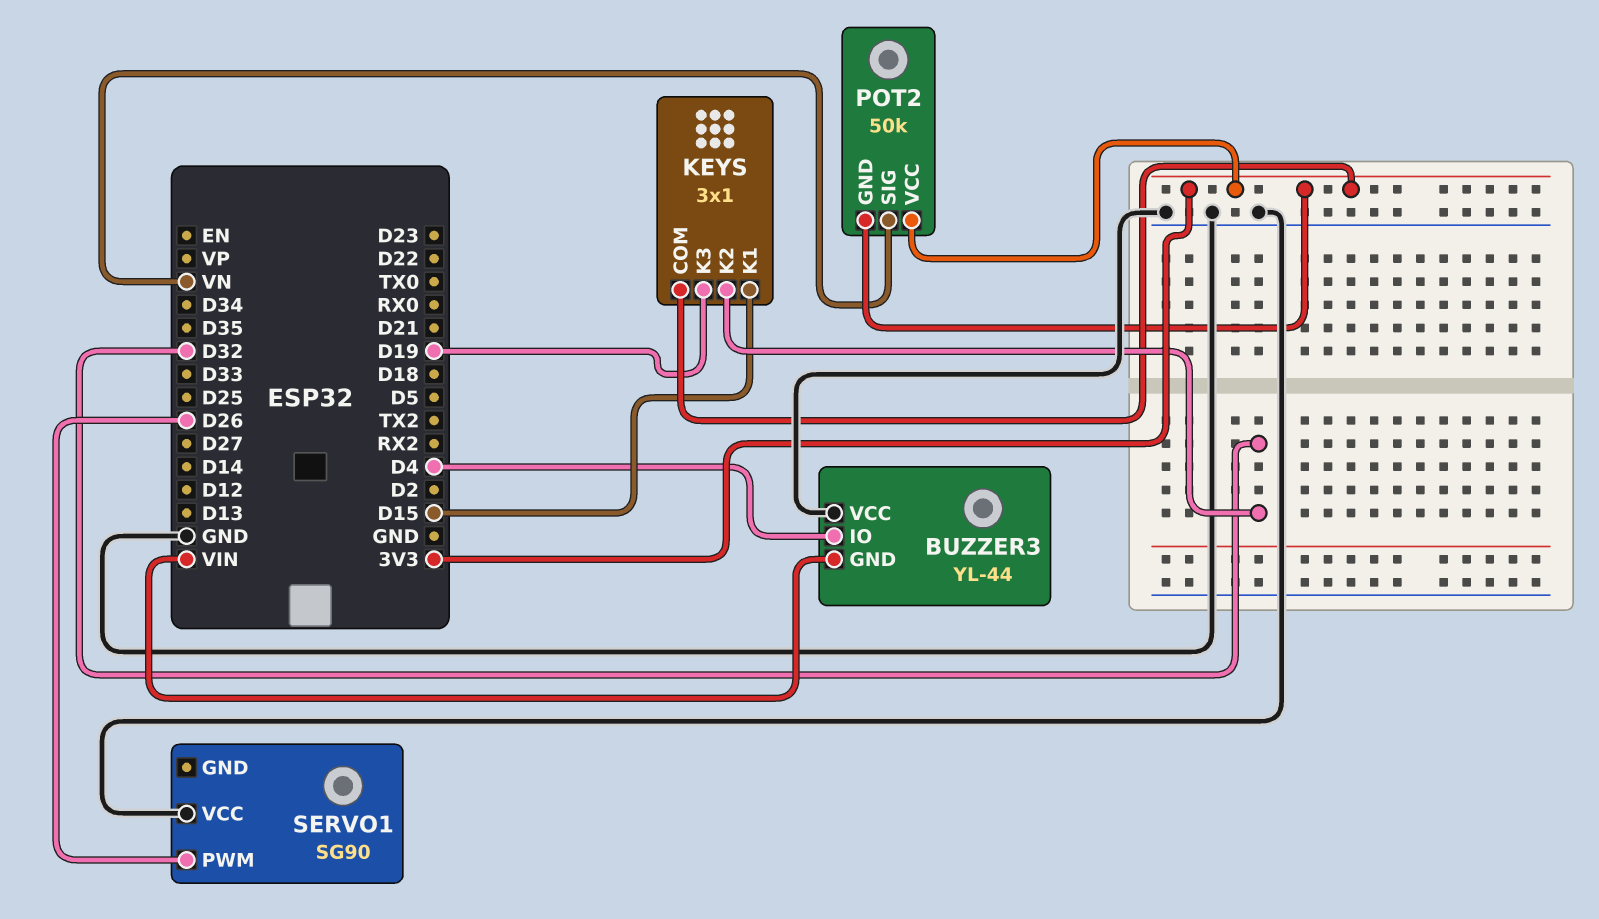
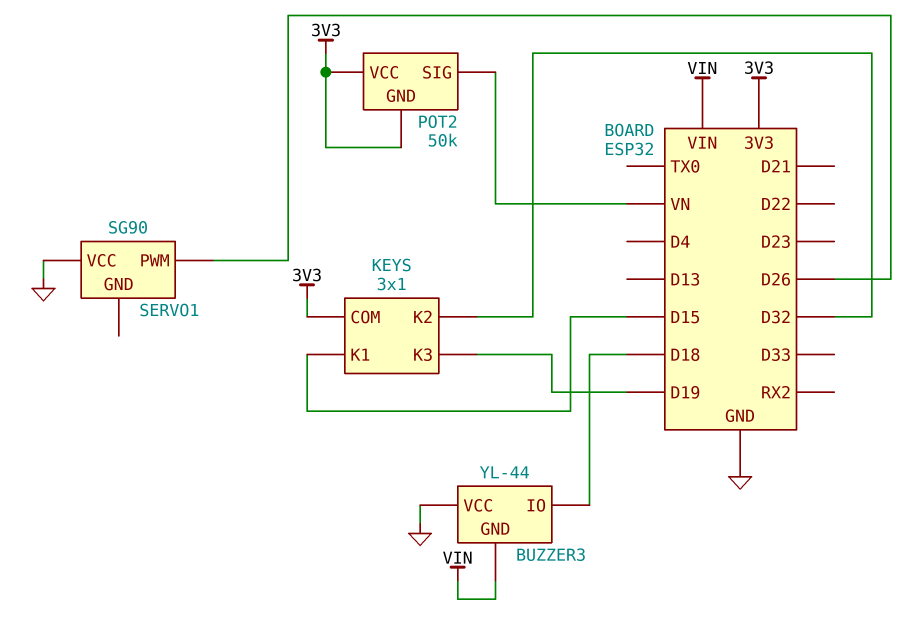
BUZZER3 pin IO: D4 -> D18

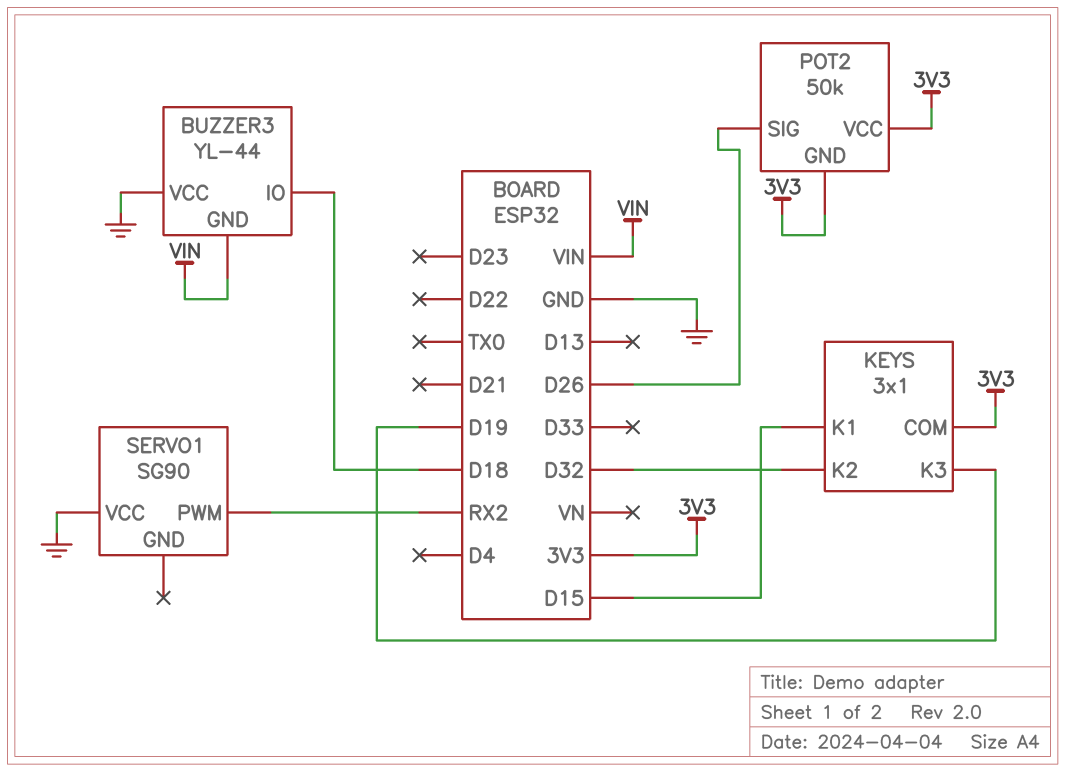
POT2 pin SIG: VN -> D26
SERVO1 pin PWM: D26 -> RX2

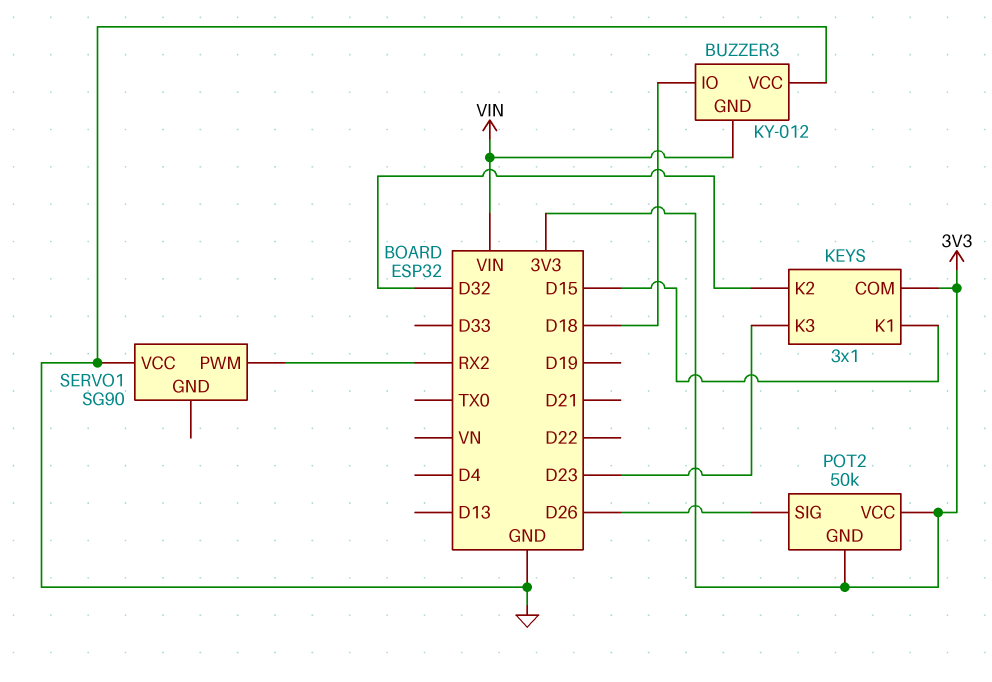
BUZZER3: YL-44 -> KY-012
KEYS pin K3: D19 -> D23

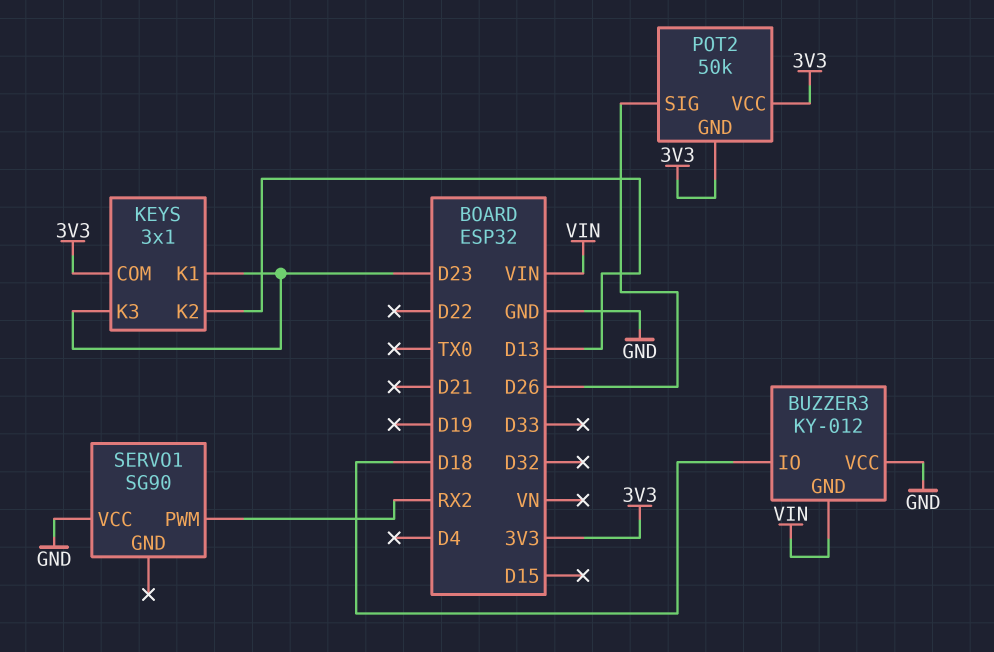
KEYS pin K1: D15 -> D23
KEYS pin K2: D32 -> D13

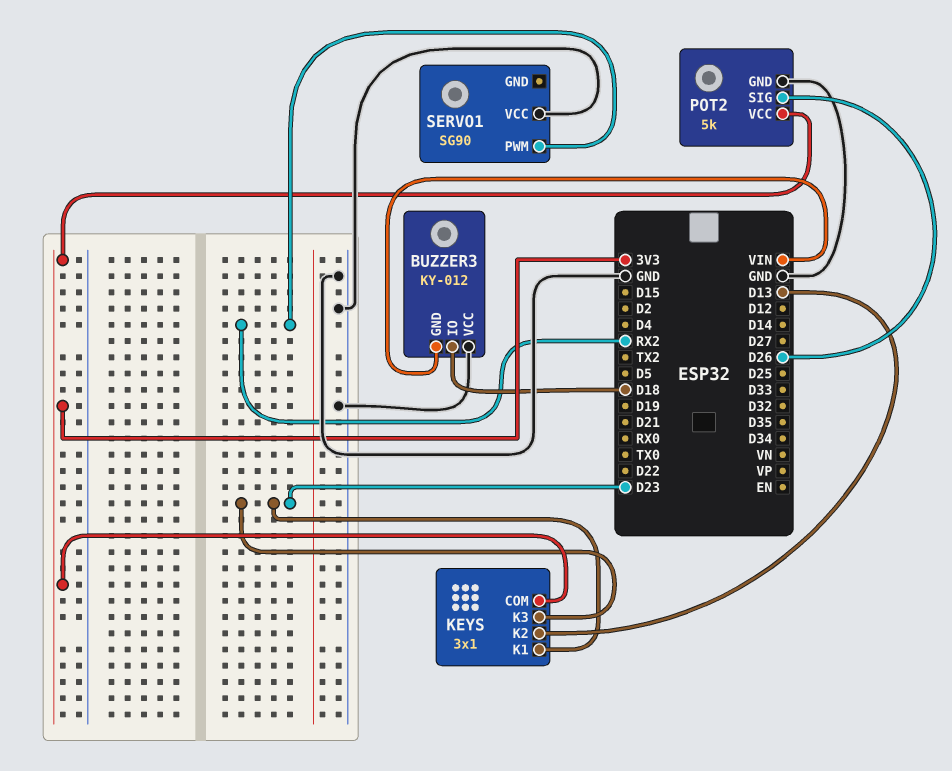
POT2: 50k -> 5k
POT2 pin GND: 3V3 -> GND

